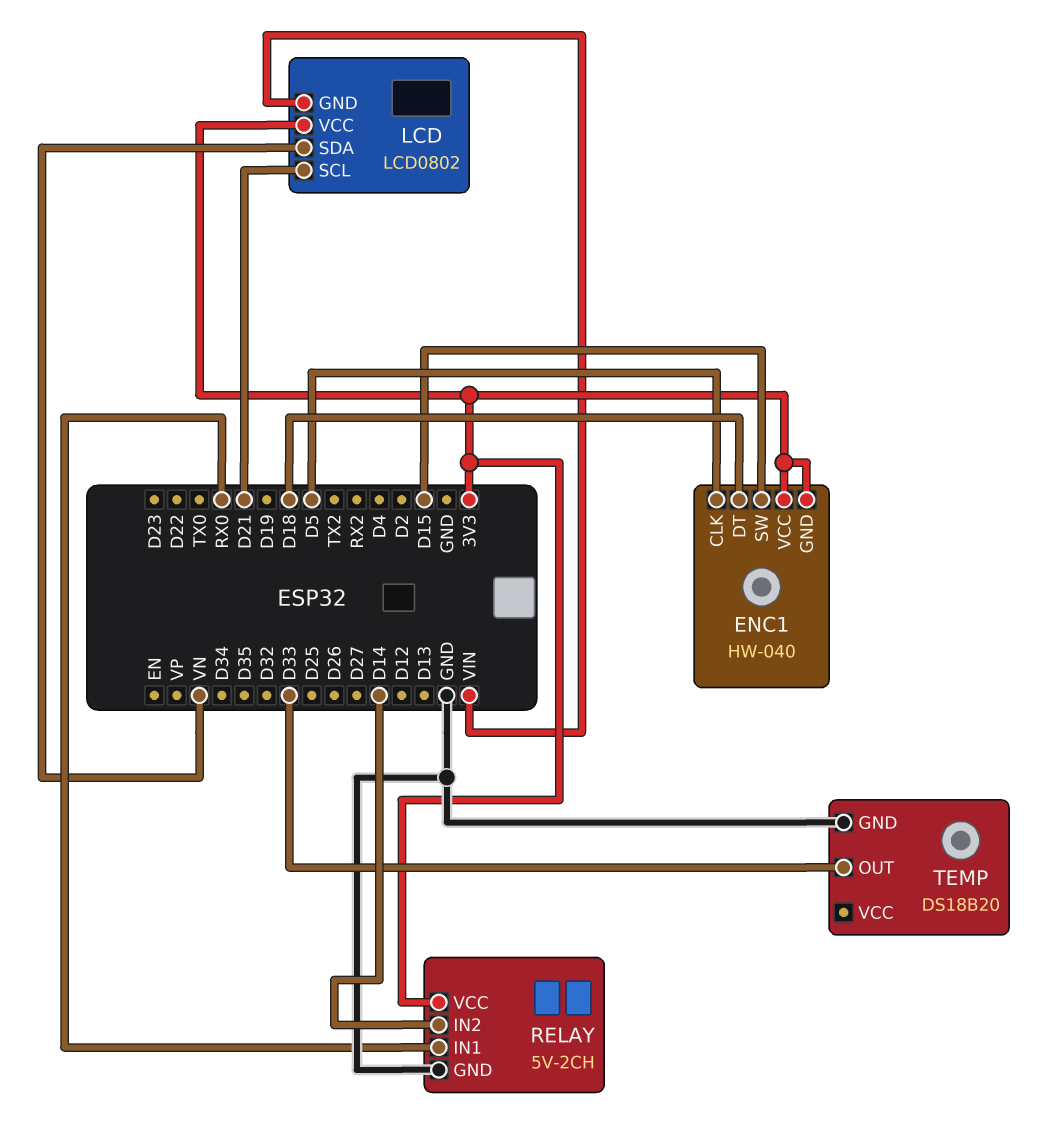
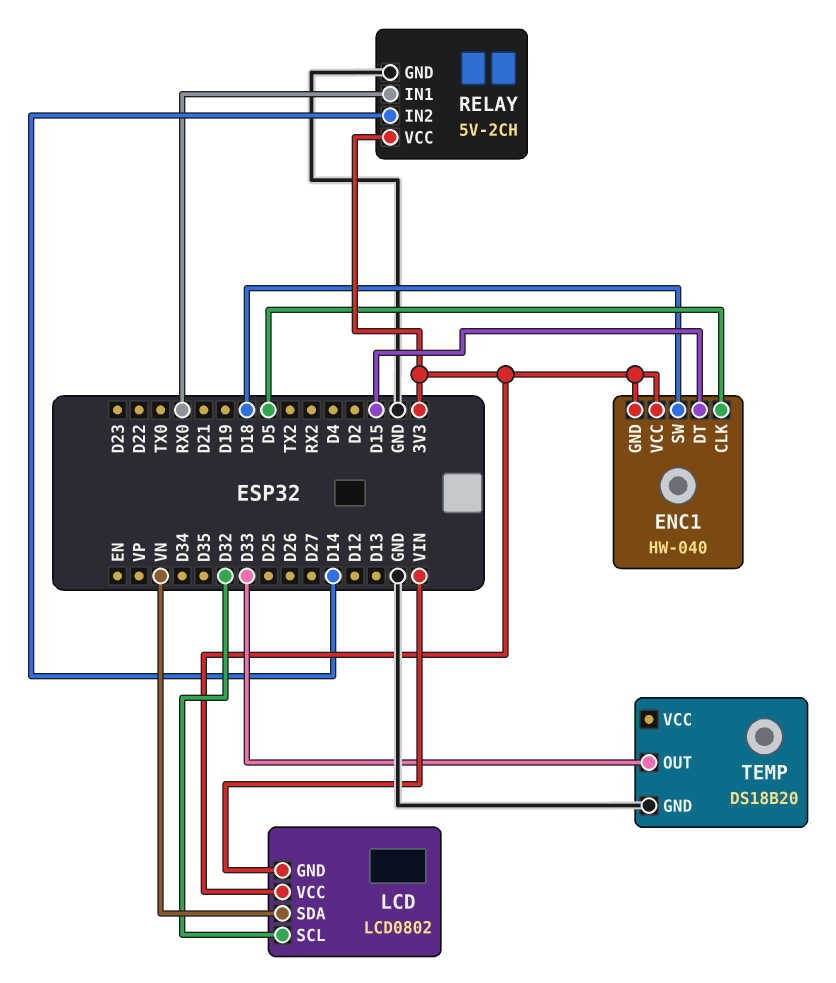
ENC1 pin DT: D18 -> D15
ENC1 pin SW: D15 -> D18
LCD pin SCL: D21 -> D32

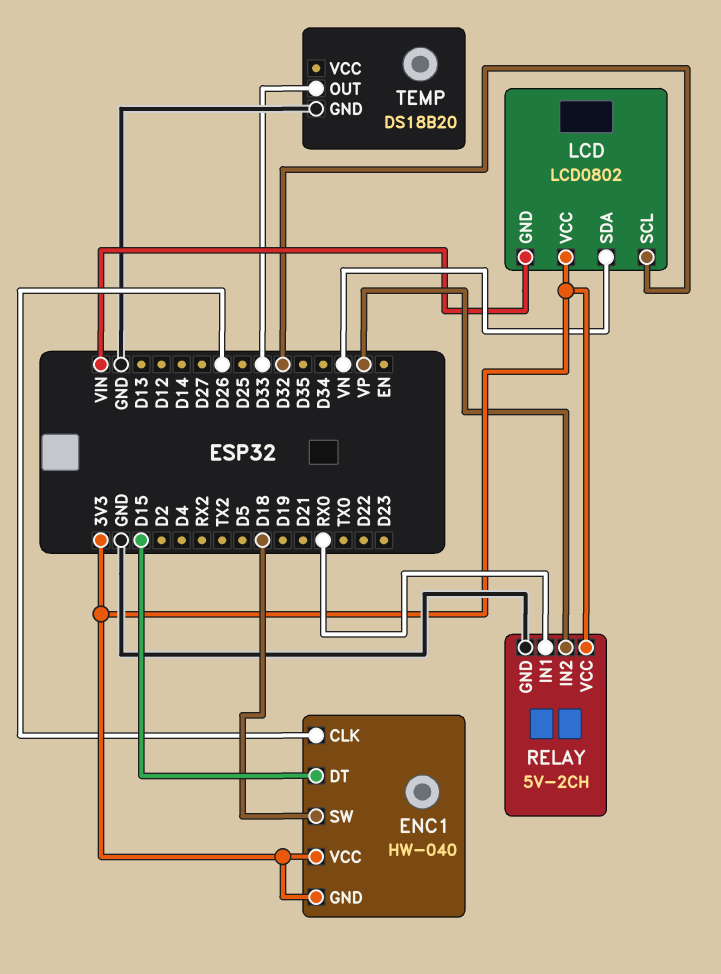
ENC1 pin CLK: D5 -> D26
RELAY pin IN2: D14 -> VP

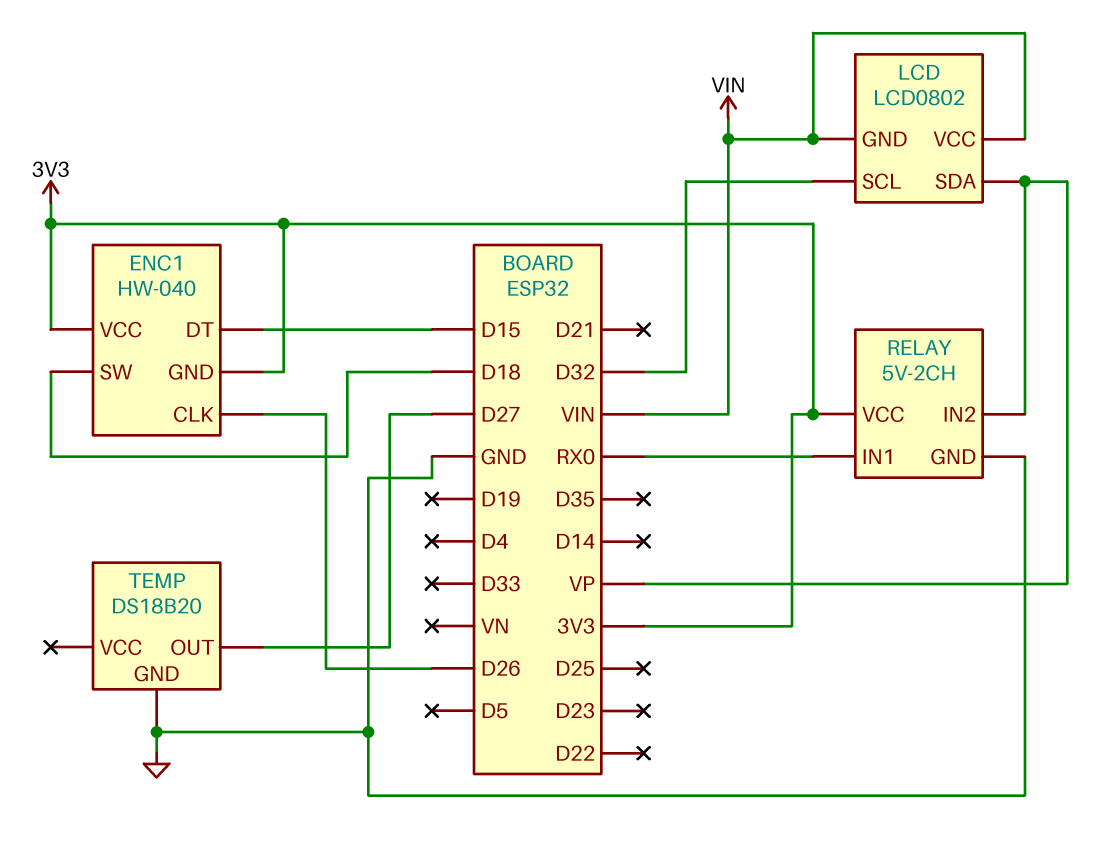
LCD pin SDA: VN -> VP
LCD pin VCC: 3V3 -> VIN
TEMP pin OUT: D33 -> D27

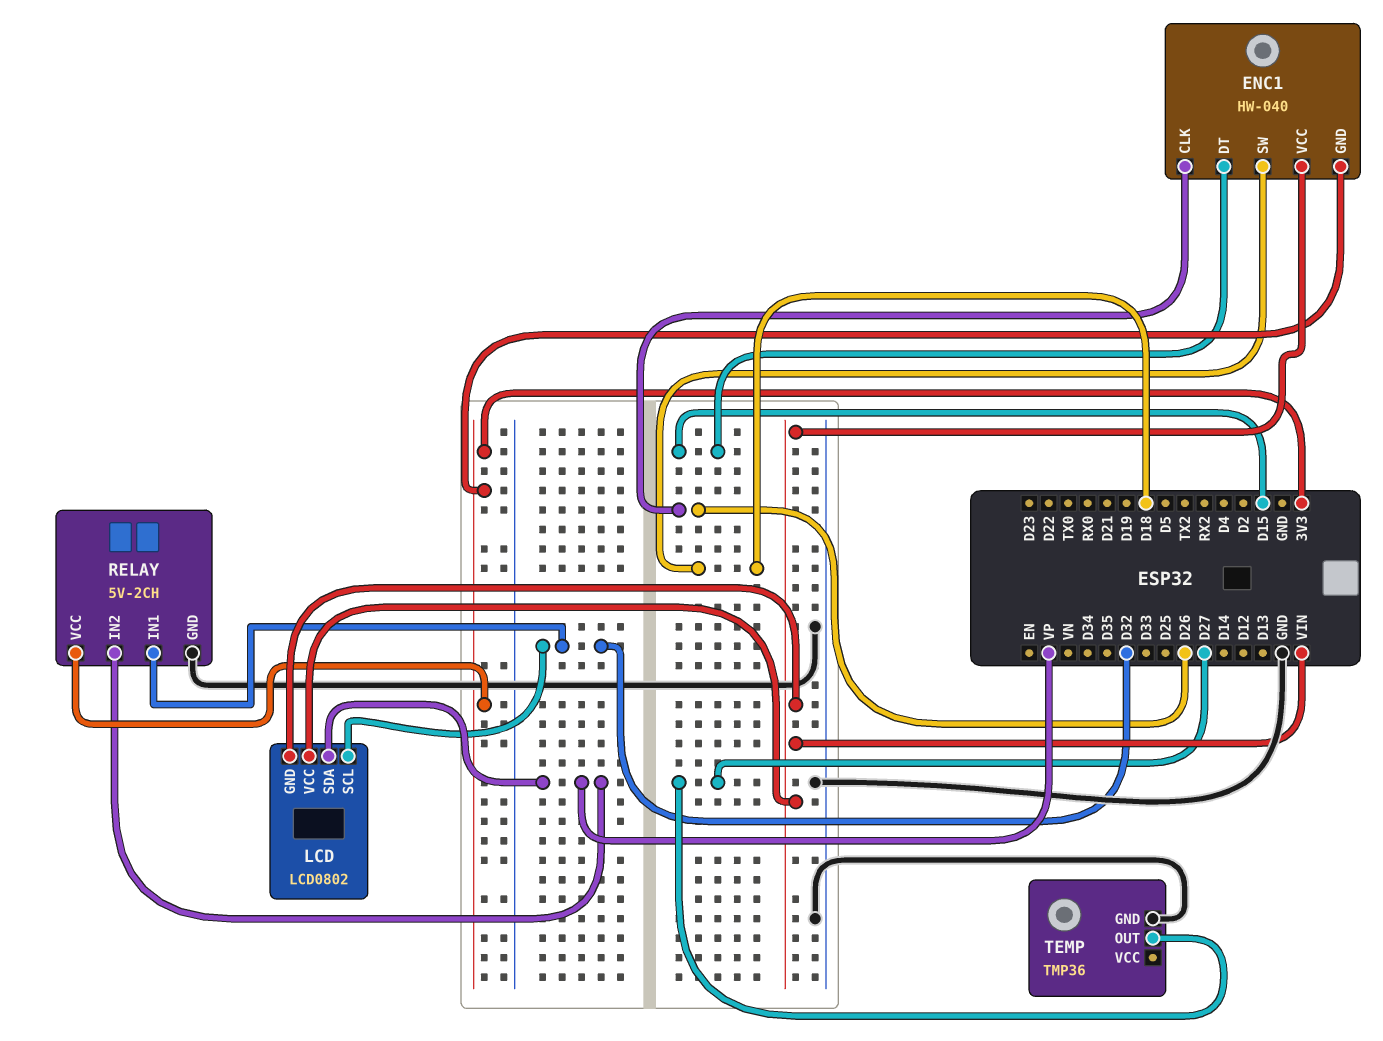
ENC1 pin VCC: 3V3 -> VIN
RELAY pin IN1: RX0 -> D32
TEMP: DS18B20 -> TMP36

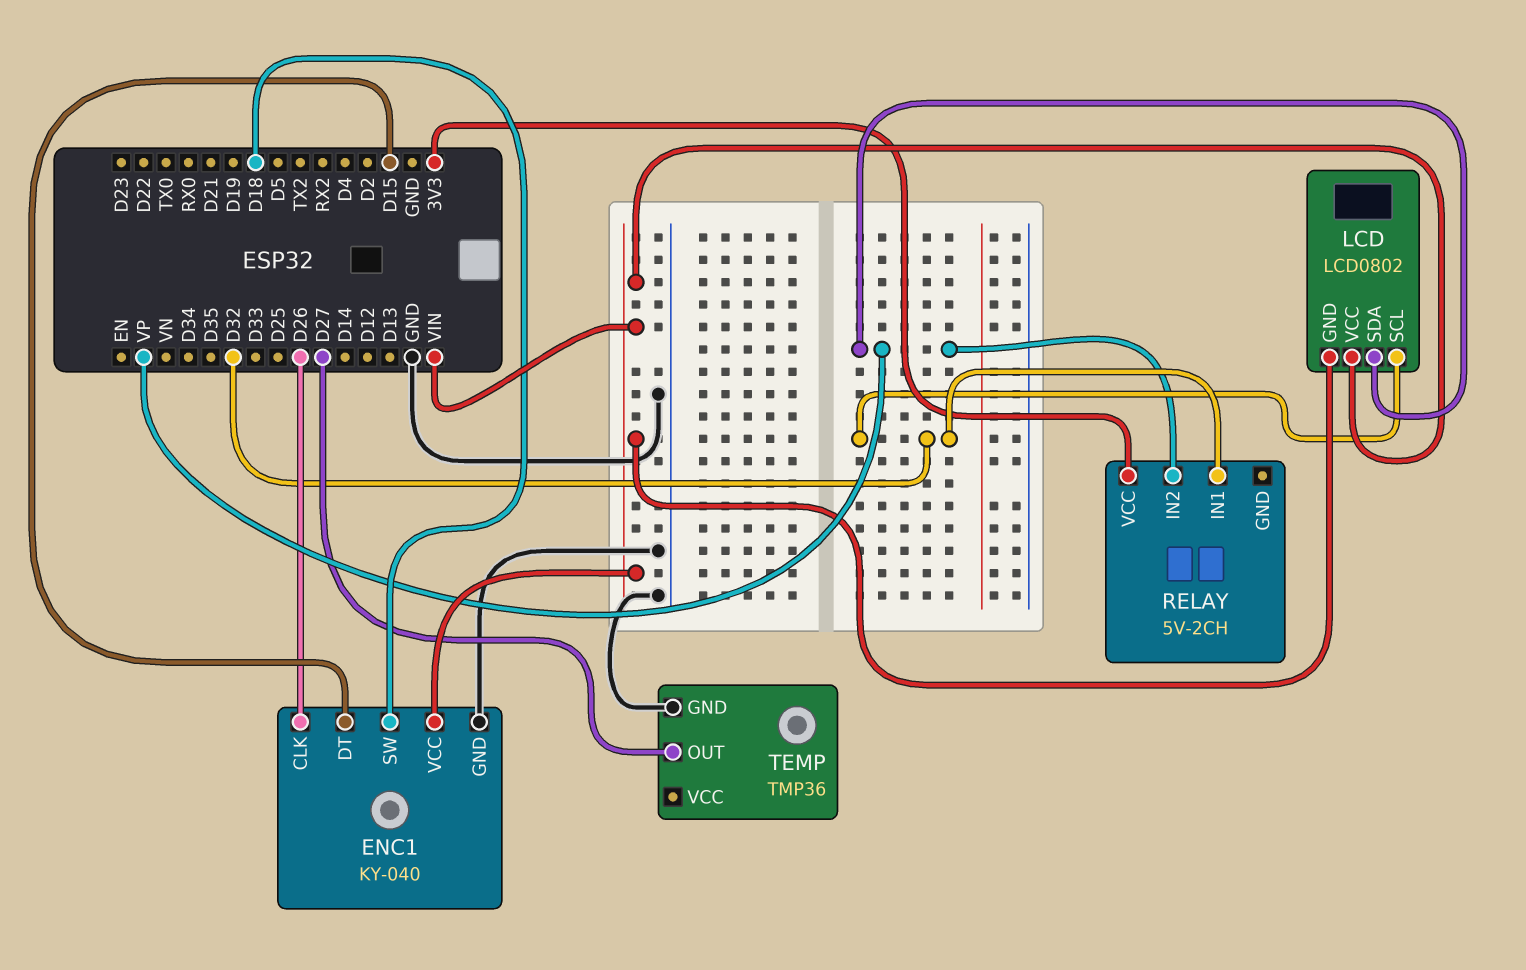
ENC1: HW-040 -> KY-040
ENC1 pin GND: 3V3 -> GND
RELAY pin GND: GND -> none

